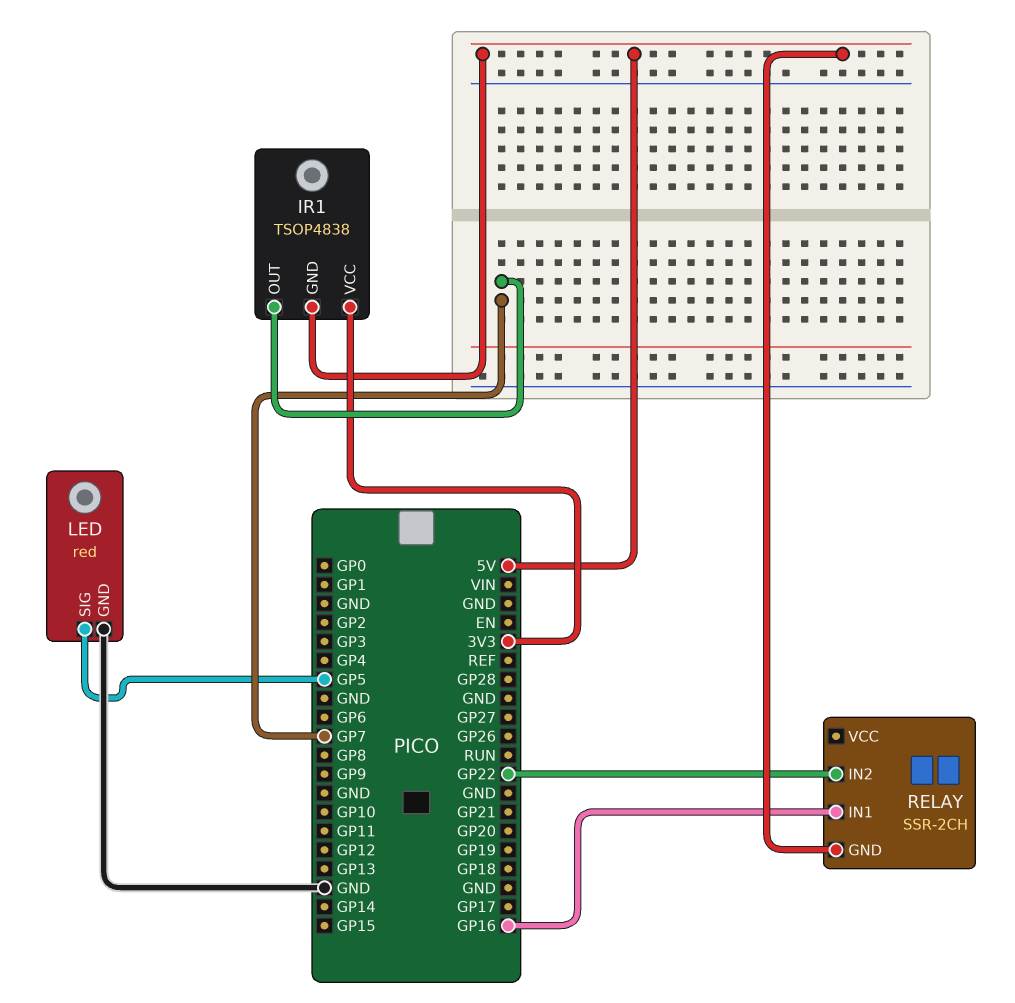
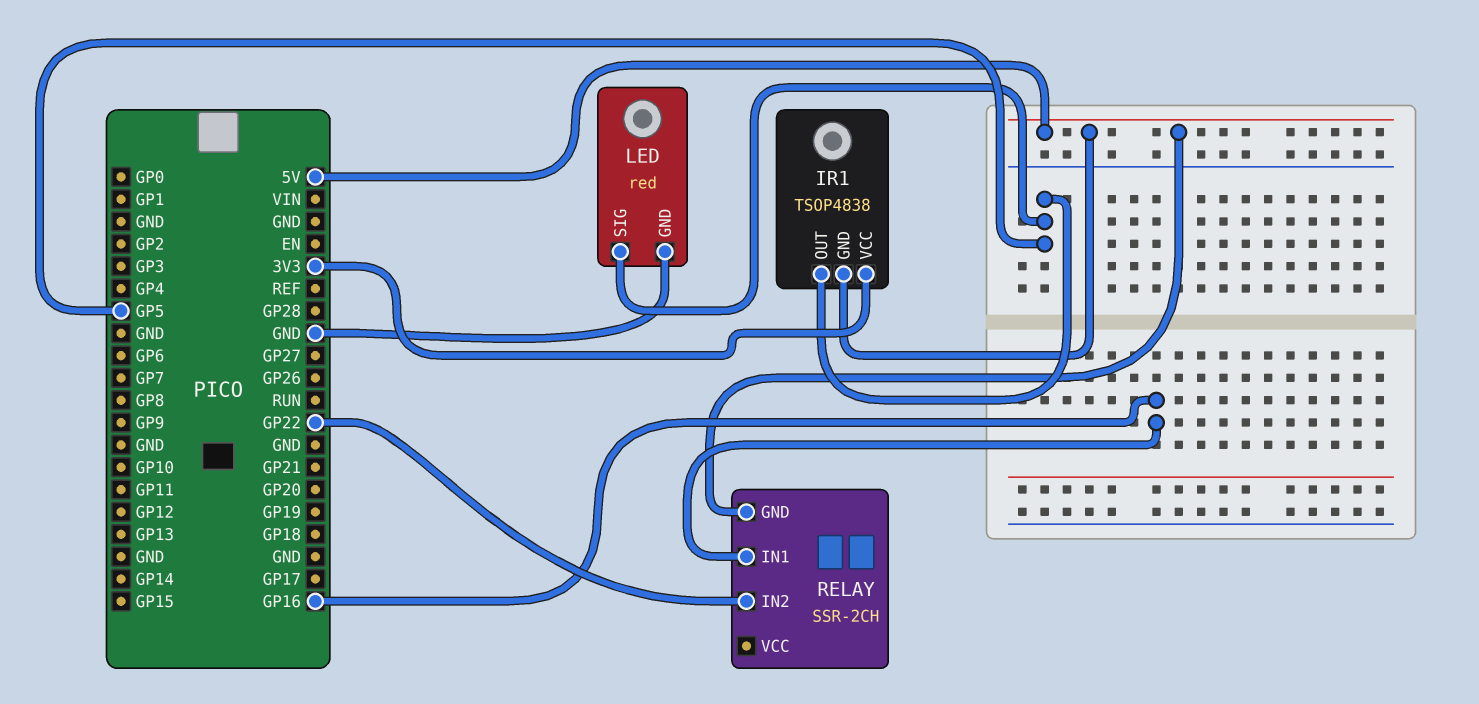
IR1 pin OUT: GP7 -> GP5

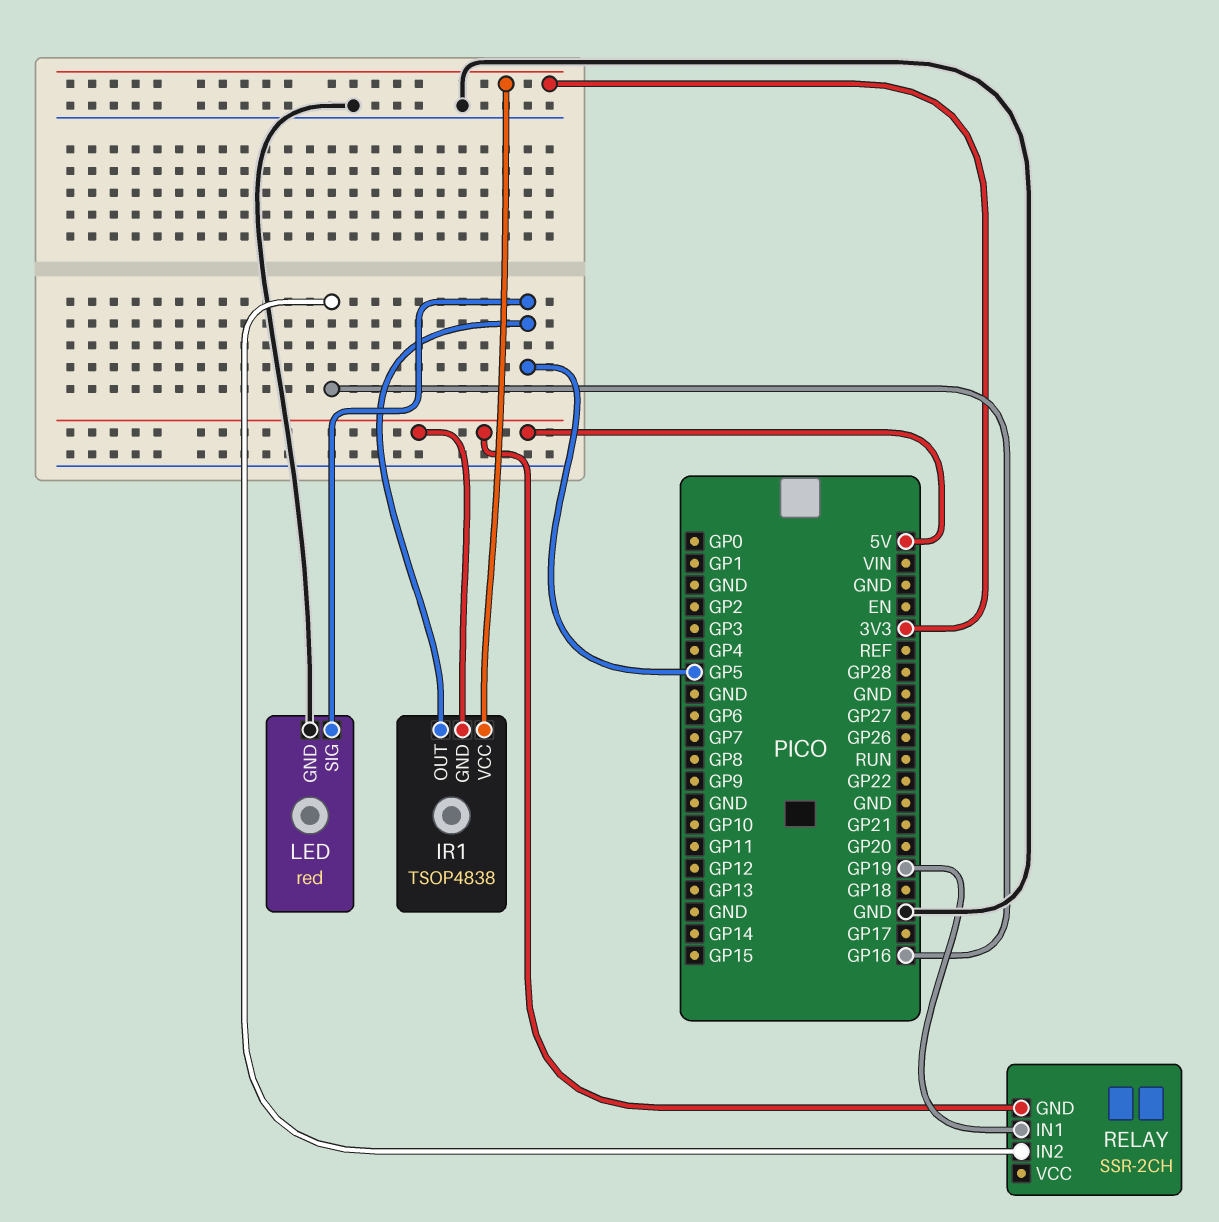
RELAY pin IN1: GP16 -> GP19
RELAY pin IN2: GP22 -> GP16

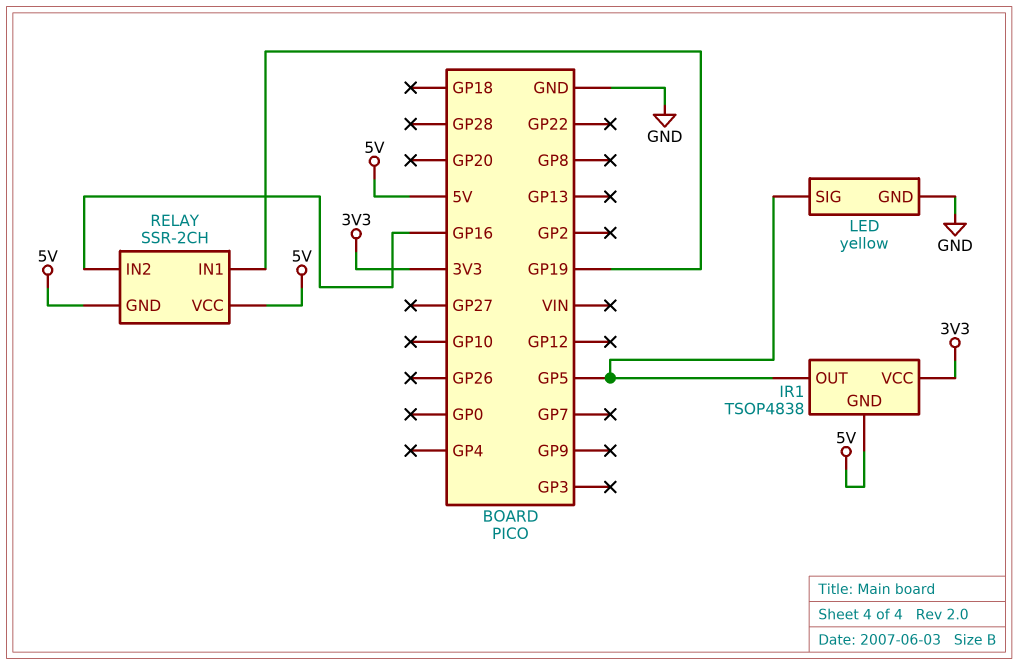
LED: red -> yellow
RELAY pin VCC: none -> 5V

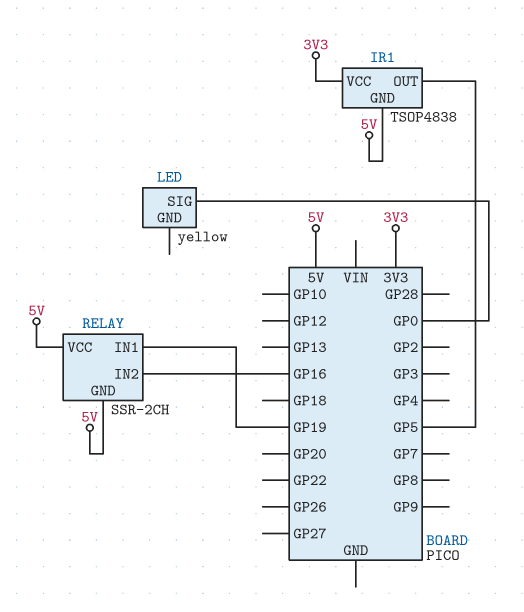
LED pin GND: GND -> none
LED pin SIG: GP5 -> GP0

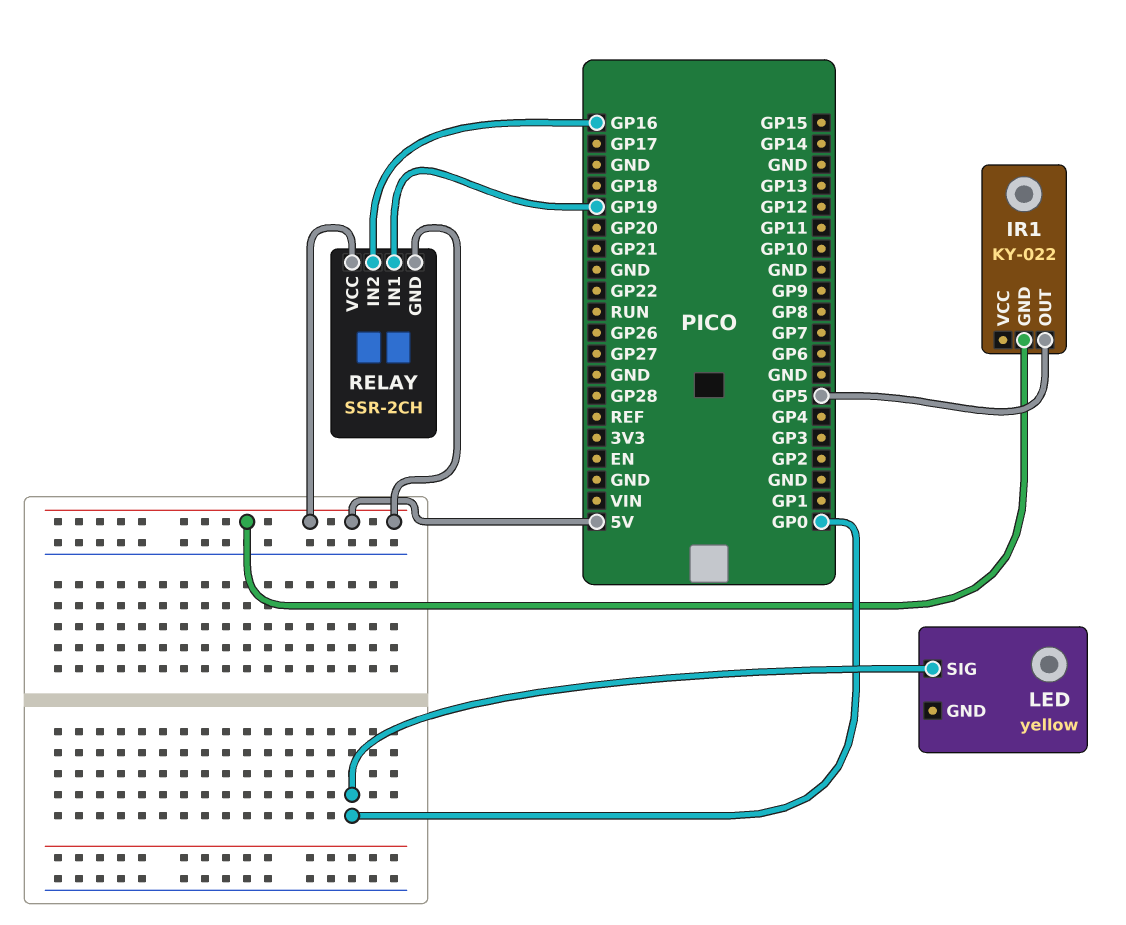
IR1: TSOP4838 -> KY-022
IR1 pin VCC: 3V3 -> none

